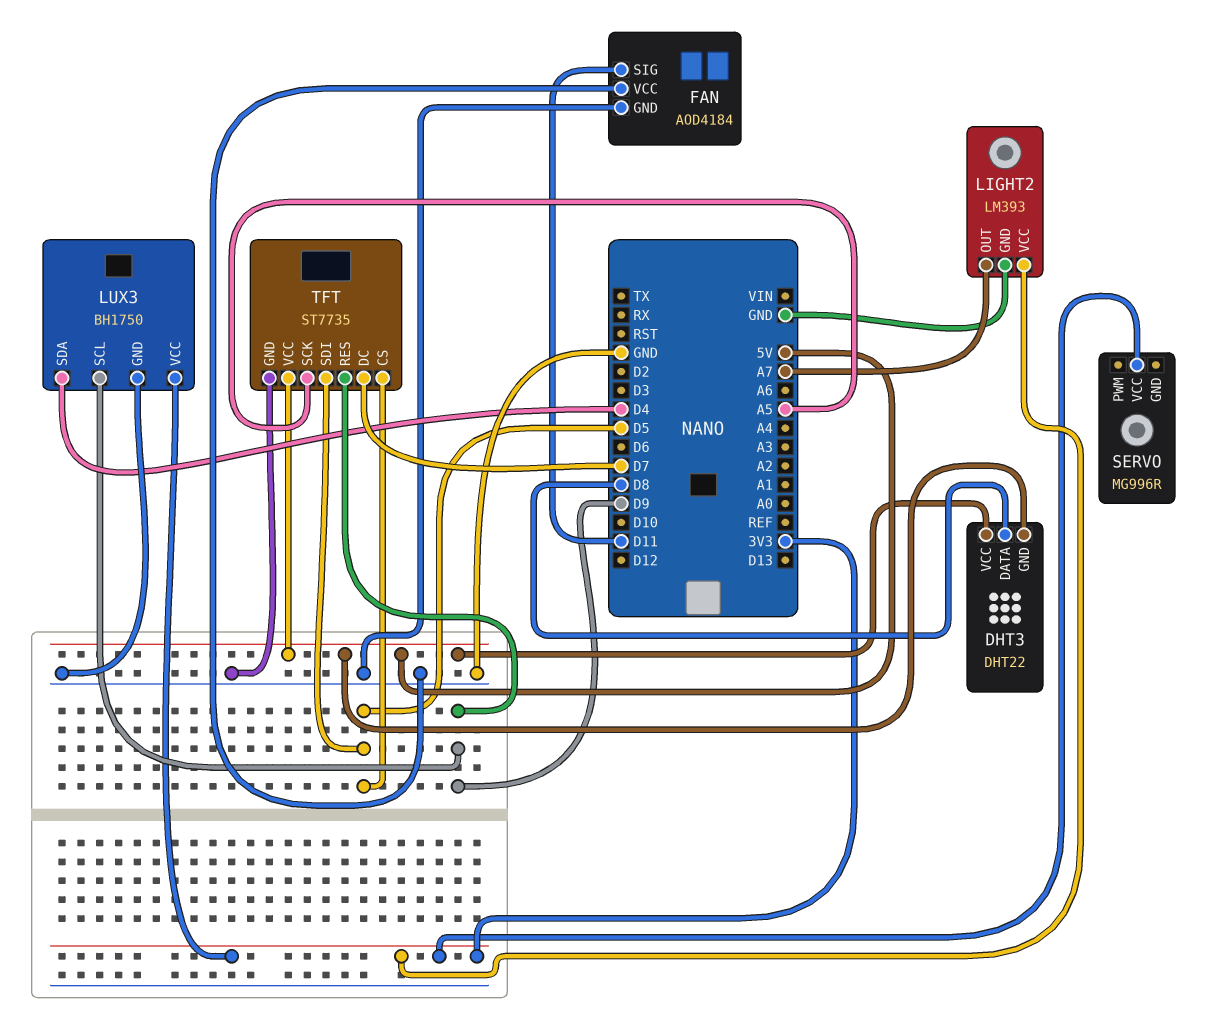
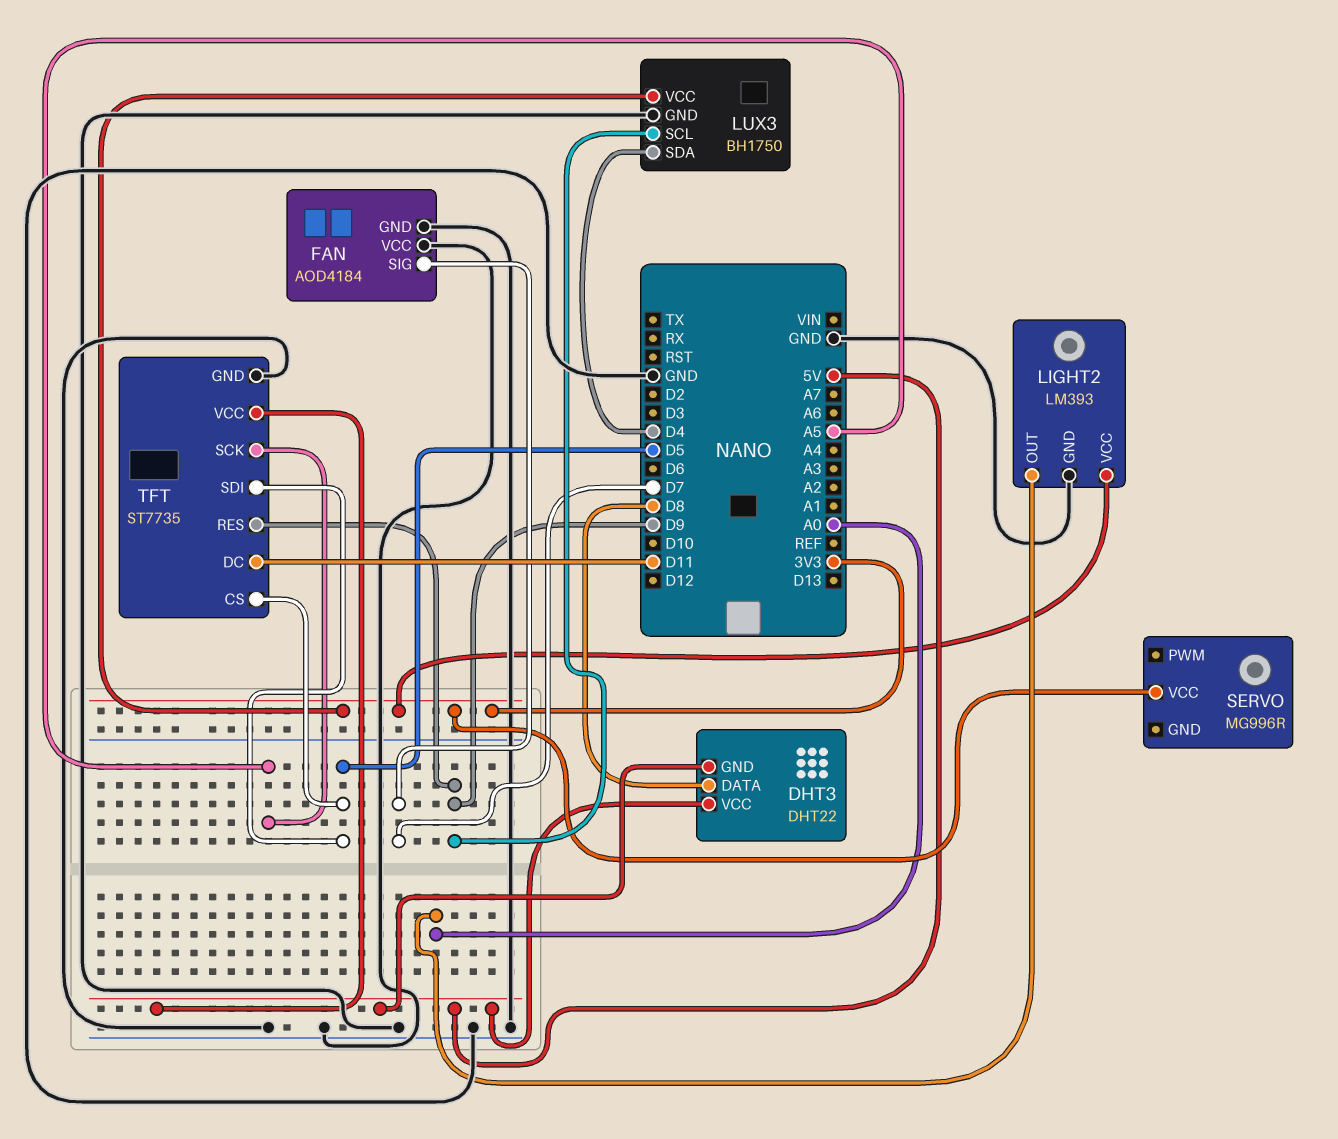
FAN pin SIG: D11 -> D7
LIGHT2 pin OUT: A7 -> A0
TFT pin DC: D7 -> D11

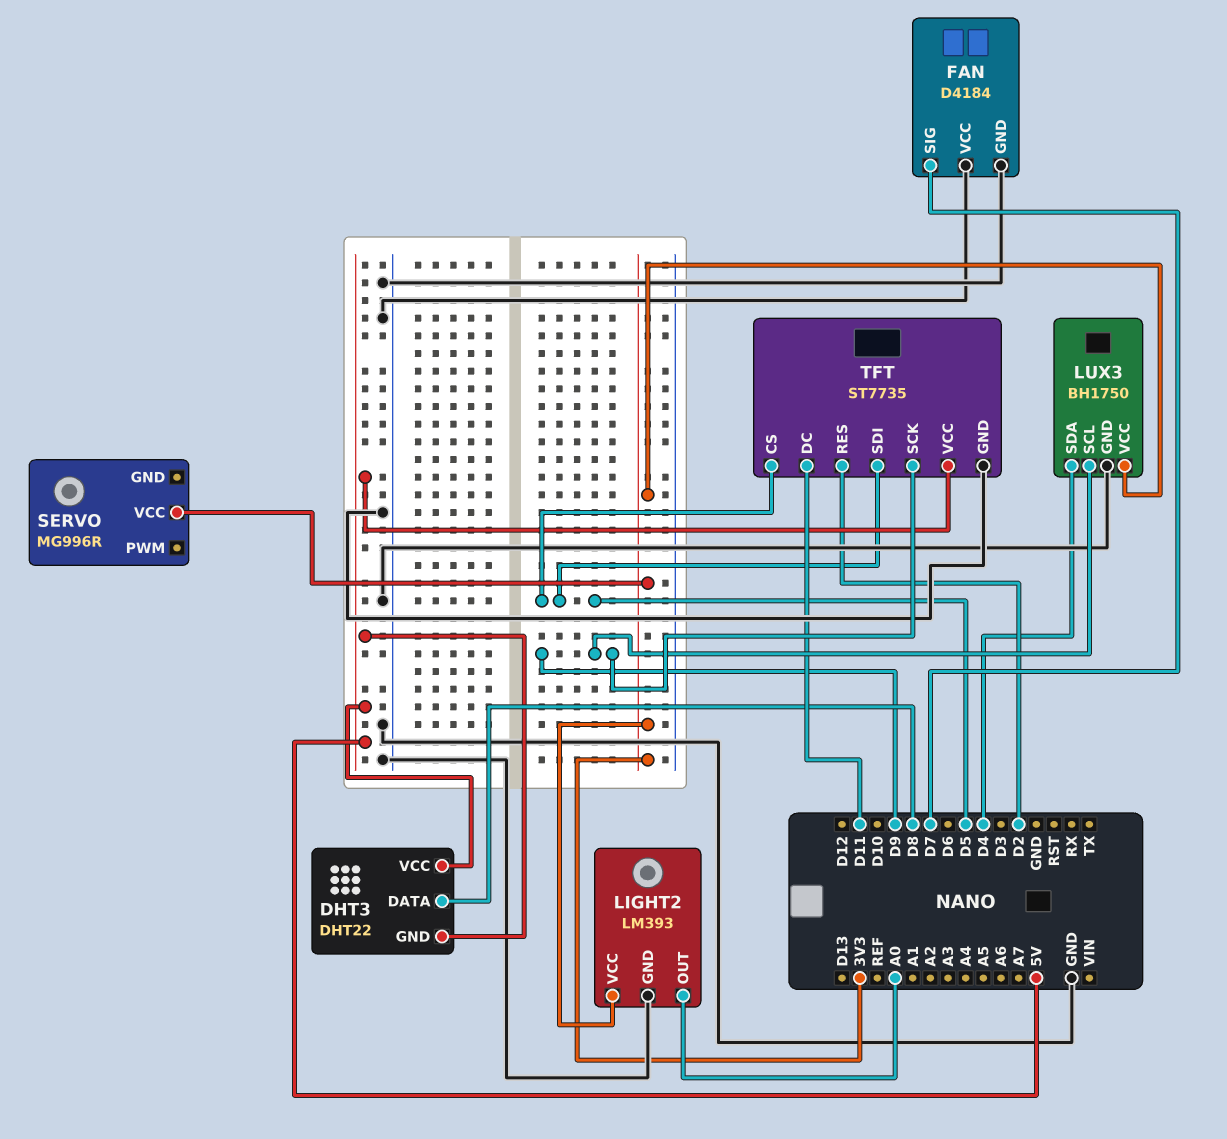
FAN: AOD4184 -> D4184
TFT pin RES: D9 -> D2
TFT pin SCK: A5 -> D9

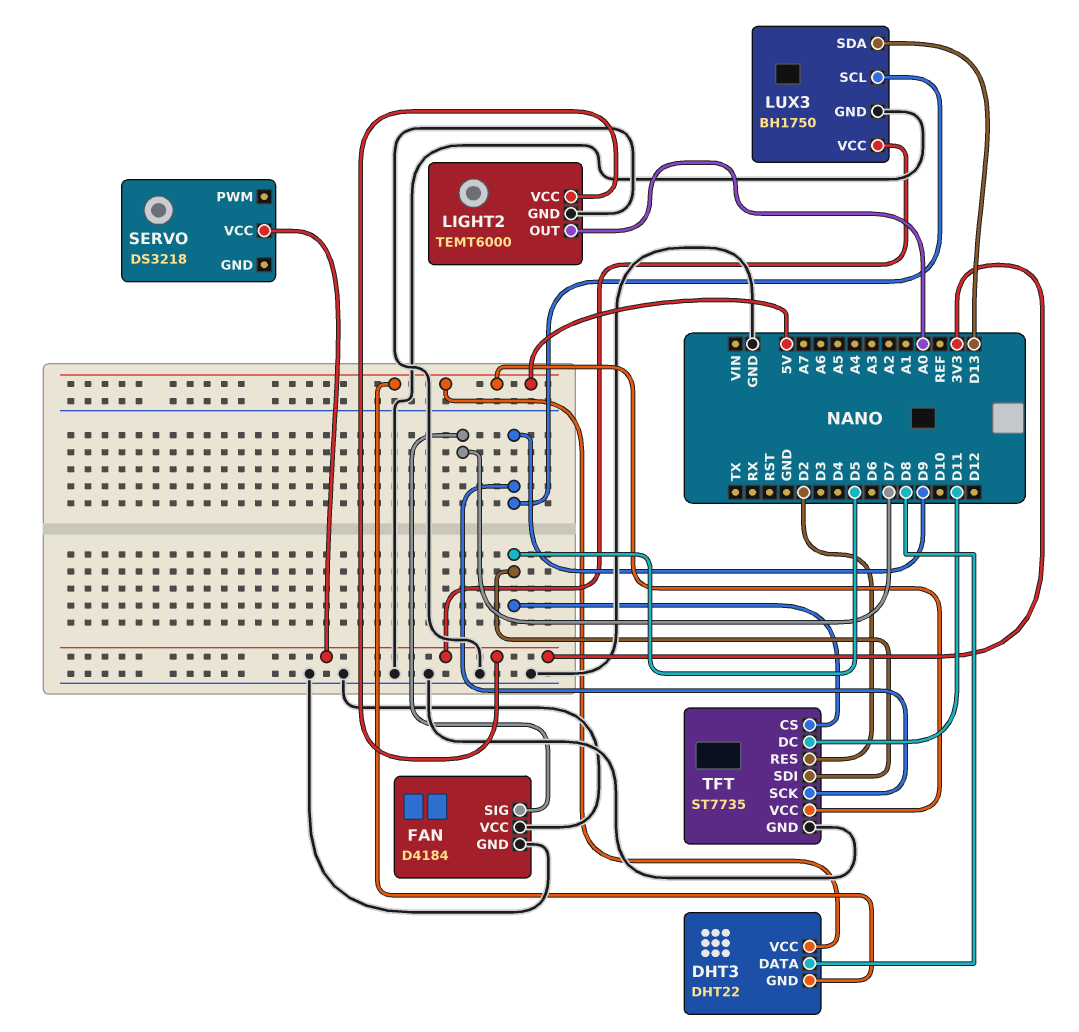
LIGHT2: LM393 -> TEMT6000
LUX3 pin SDA: D4 -> D13
SERVO: MG996R -> DS3218

